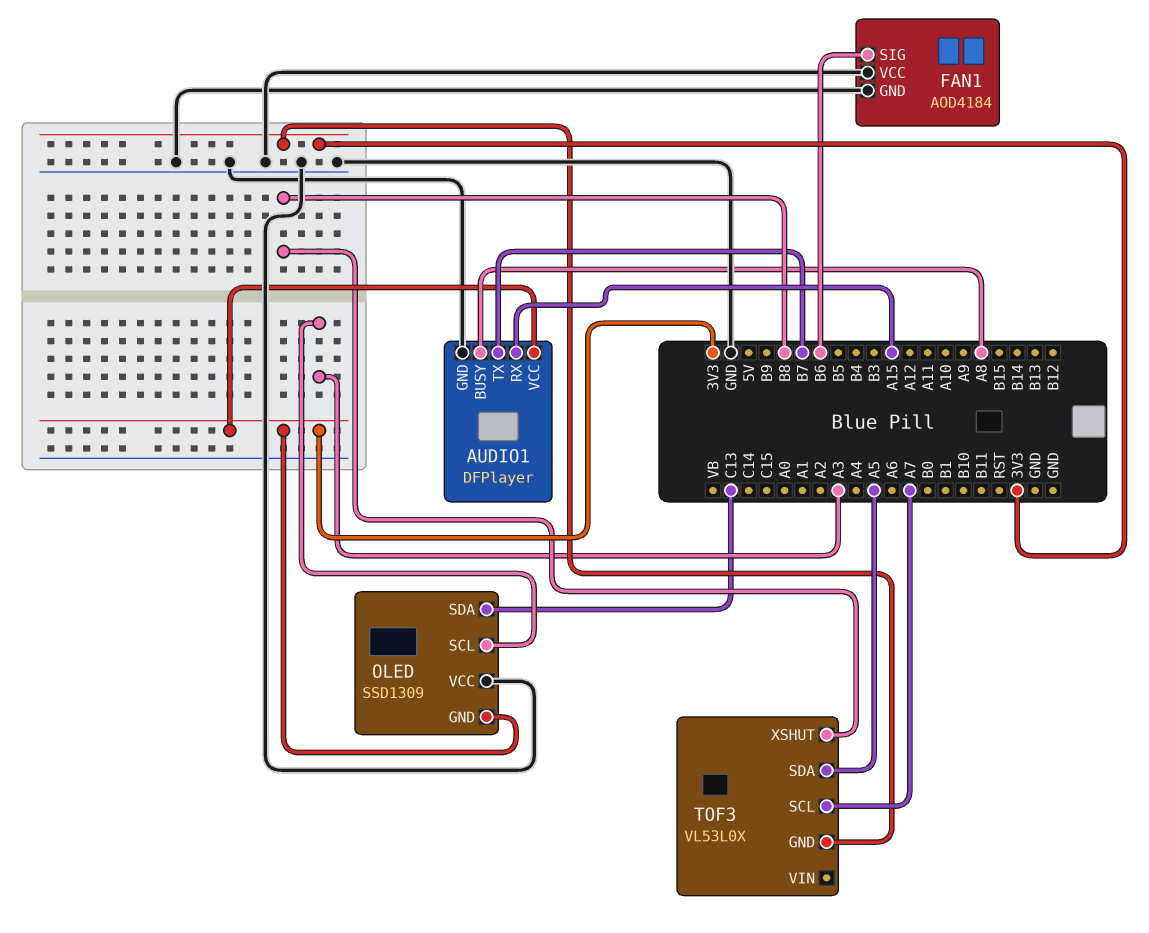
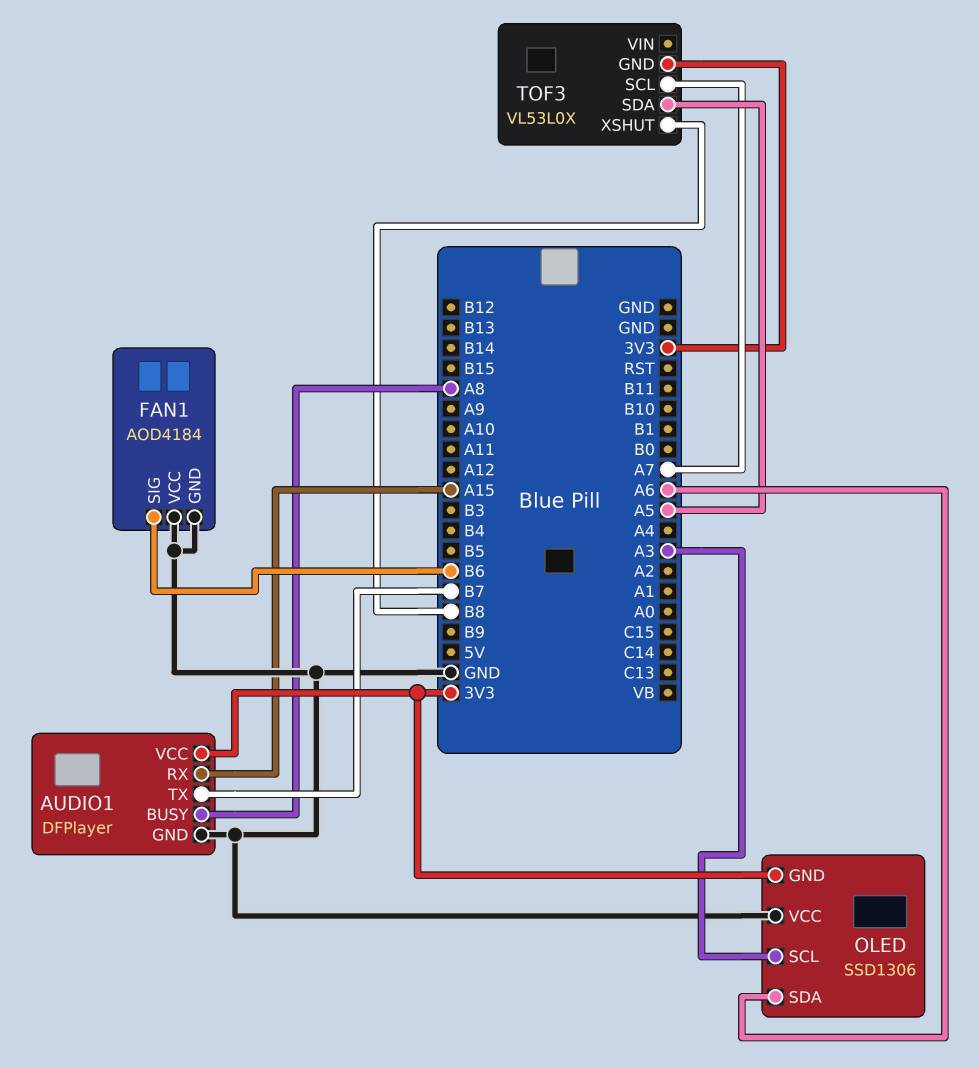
OLED: SSD1309 -> SSD1306
OLED pin SDA: C13 -> A6

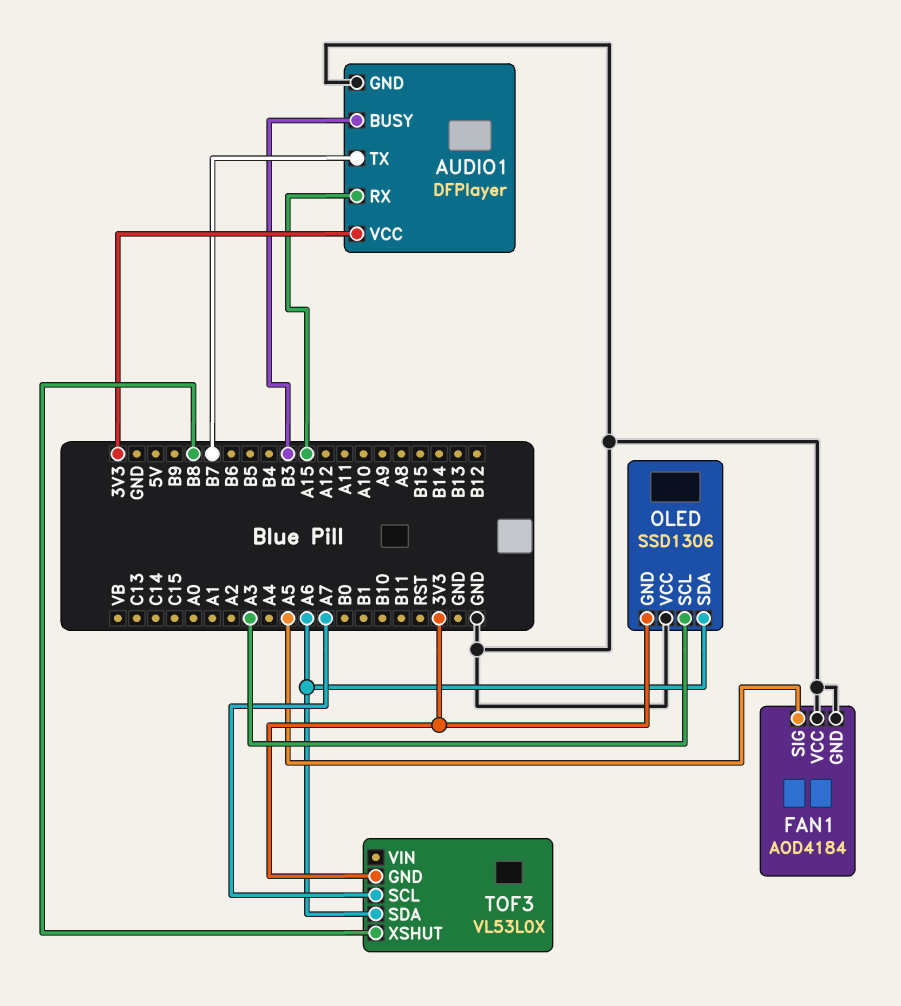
AUDIO1 pin BUSY: A8 -> B3
FAN1 pin SIG: B6 -> A5
TOF3 pin SDA: A5 -> A6

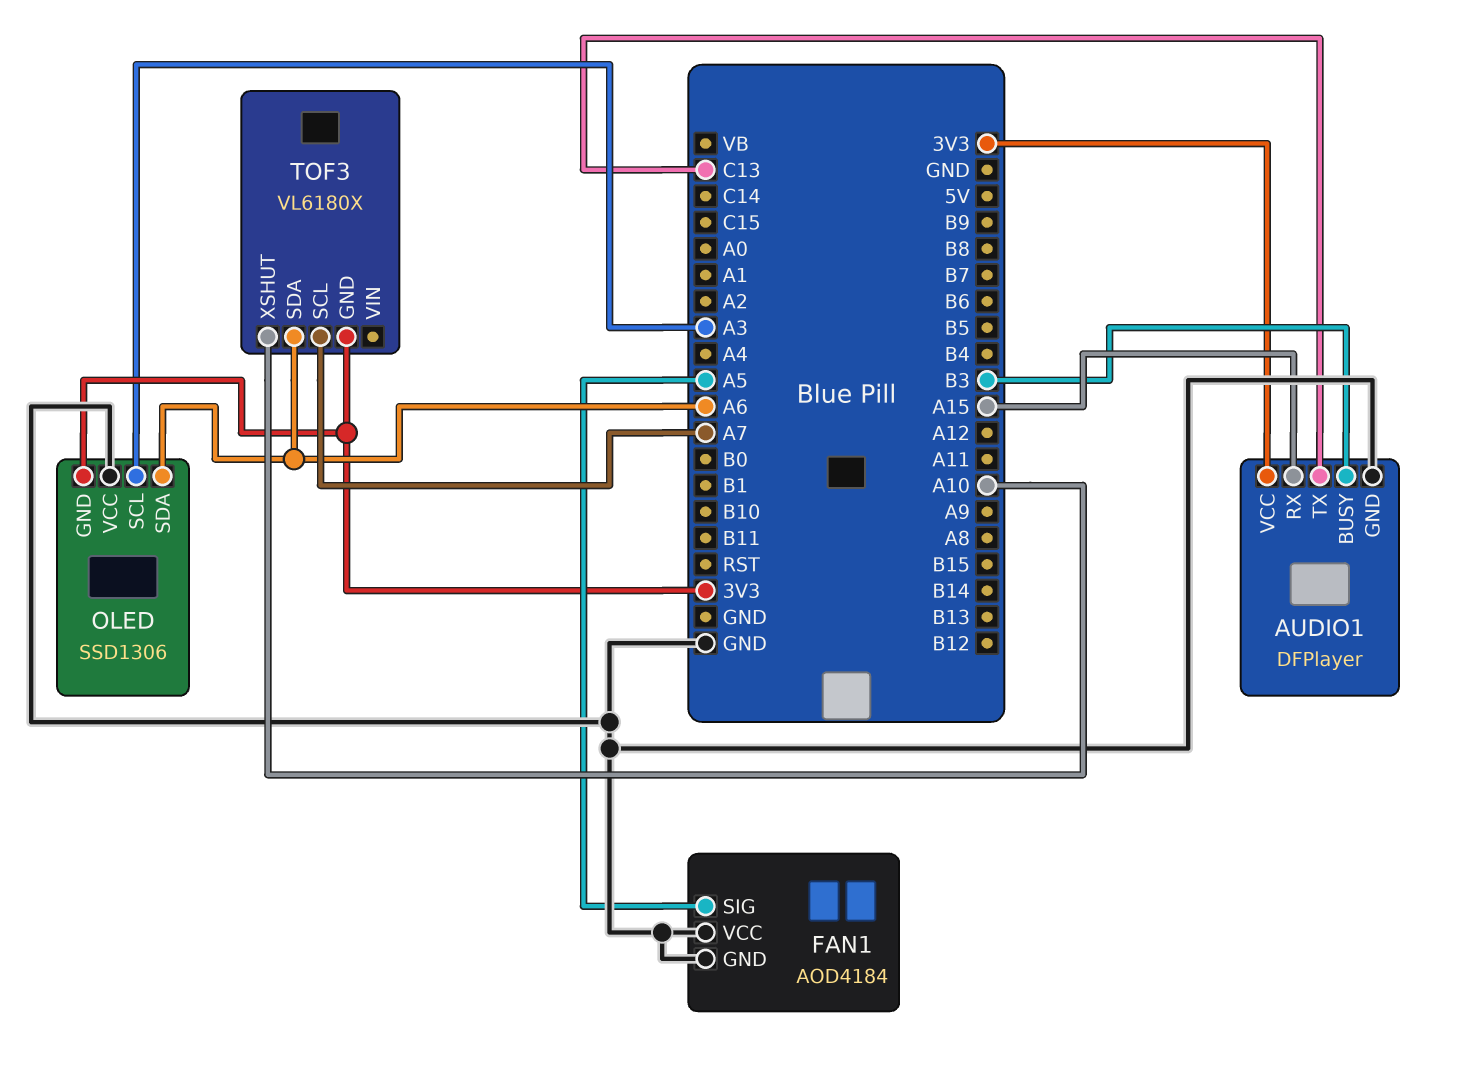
AUDIO1 pin TX: B7 -> C13
TOF3: VL53L0X -> VL6180X
TOF3 pin XSHUT: B8 -> A10

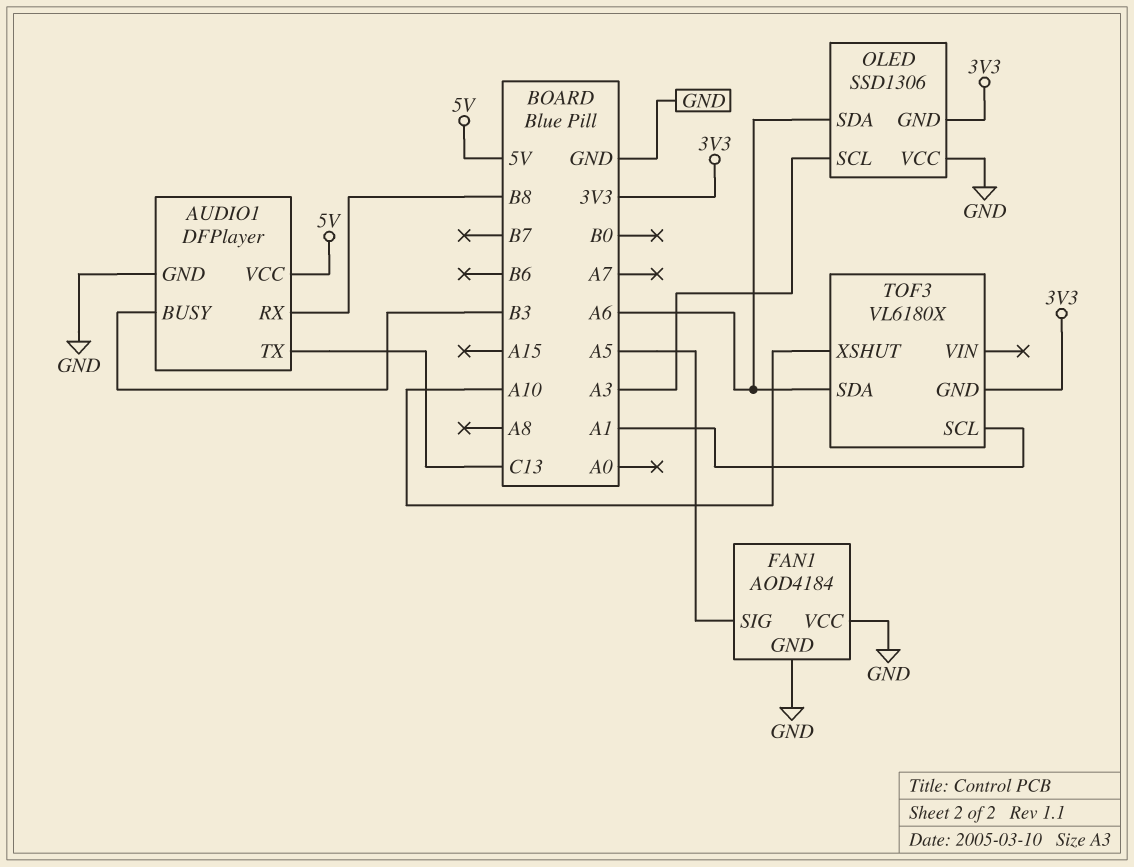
AUDIO1 pin RX: A15 -> B8
AUDIO1 pin VCC: 3V3 -> 5V
TOF3 pin SCL: A7 -> A1

